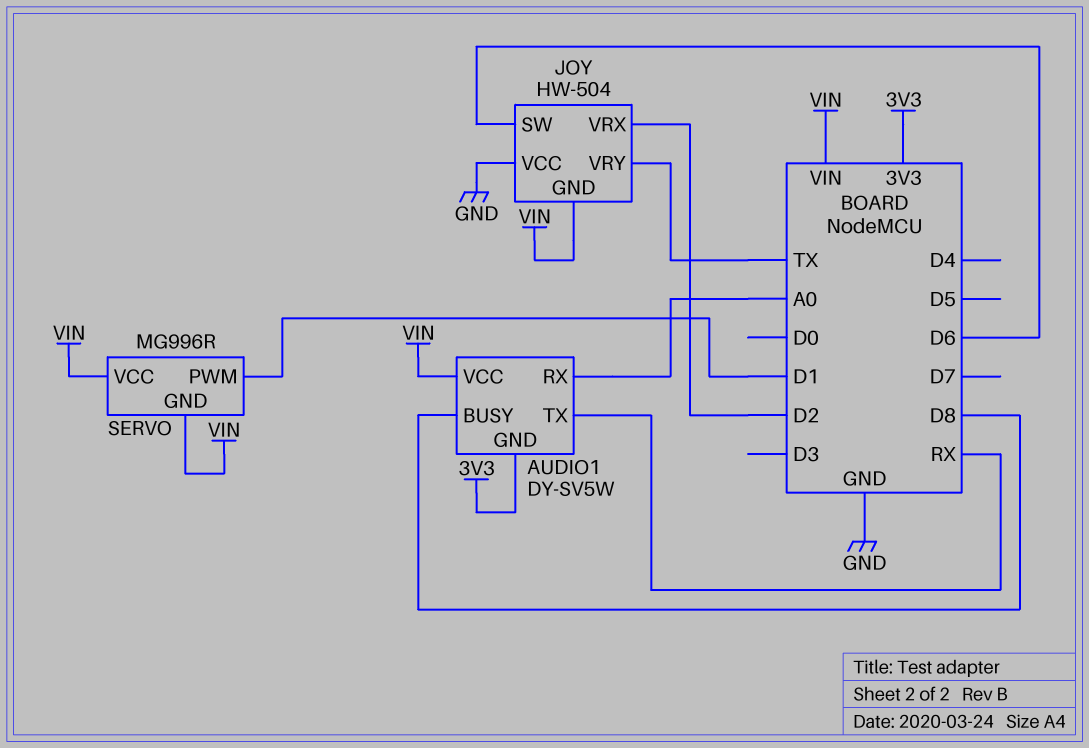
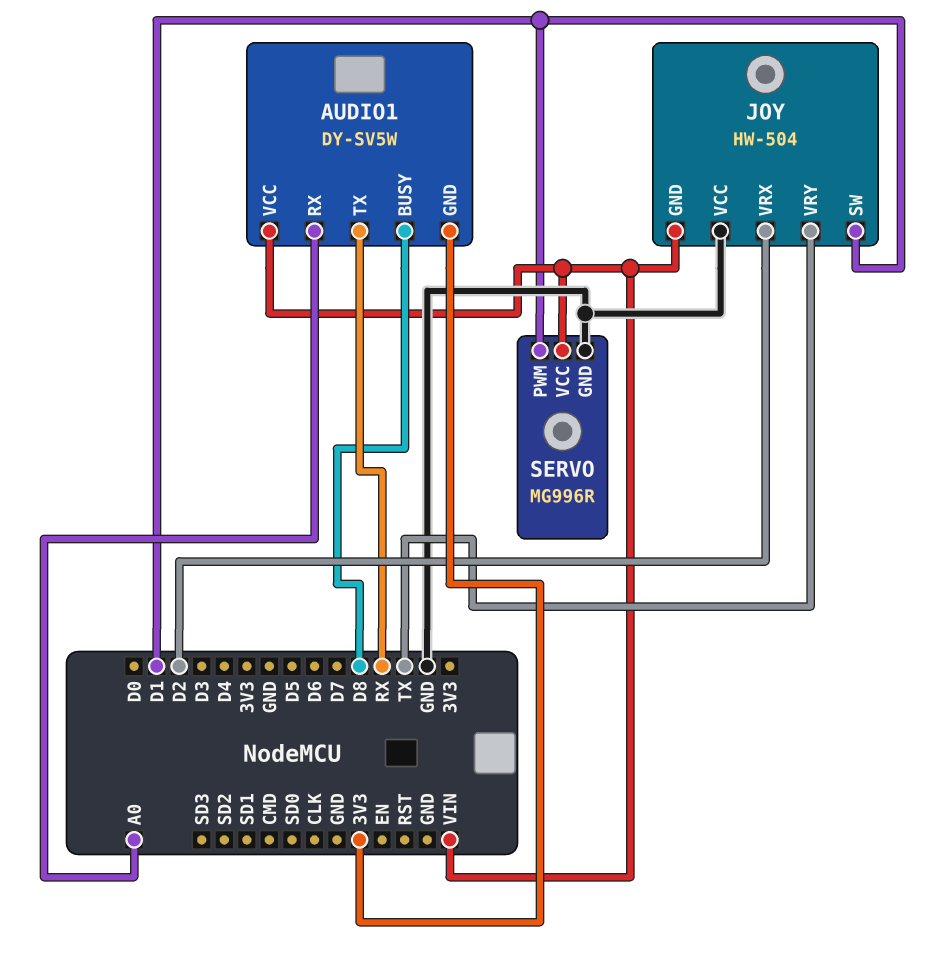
JOY pin SW: D6 -> D1
SERVO pin GND: VIN -> GND

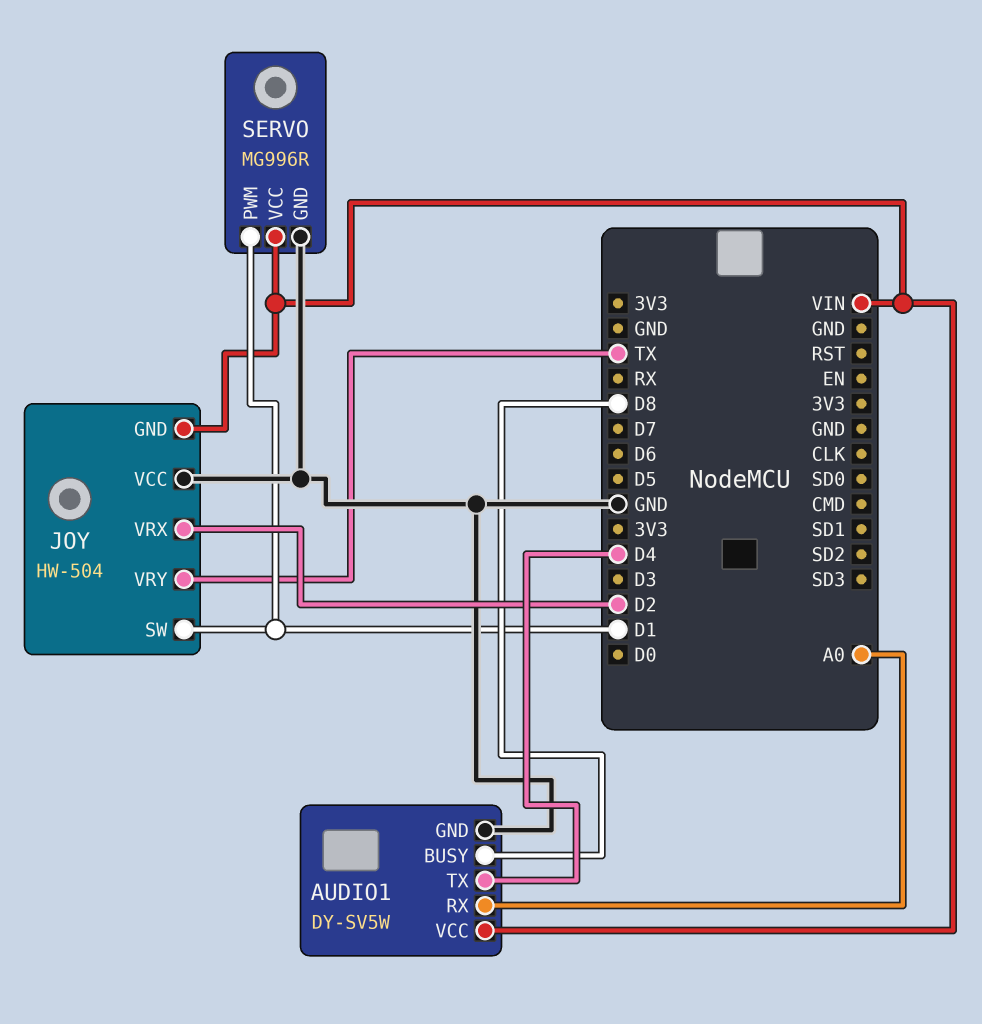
AUDIO1 pin GND: 3V3 -> GND
AUDIO1 pin TX: RX -> D4

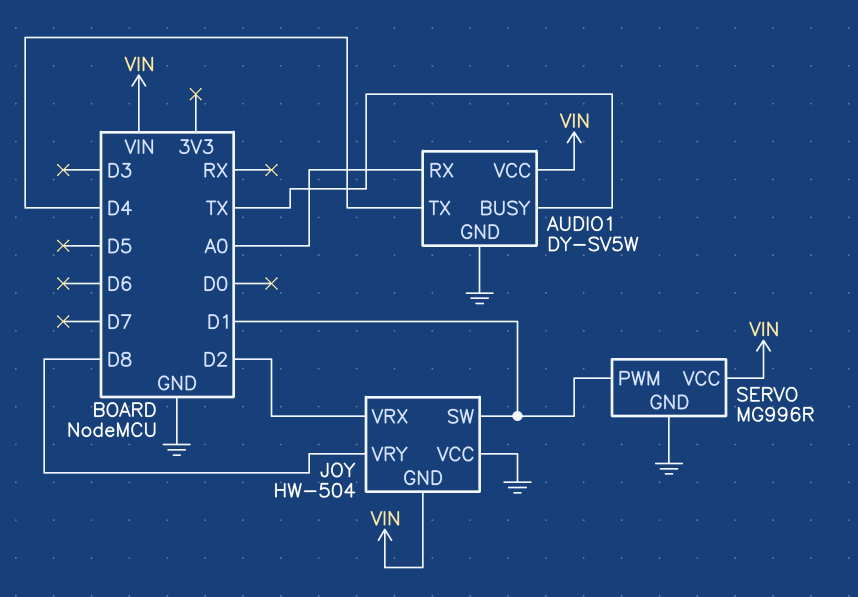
AUDIO1 pin BUSY: D8 -> TX
JOY pin VRY: TX -> D8

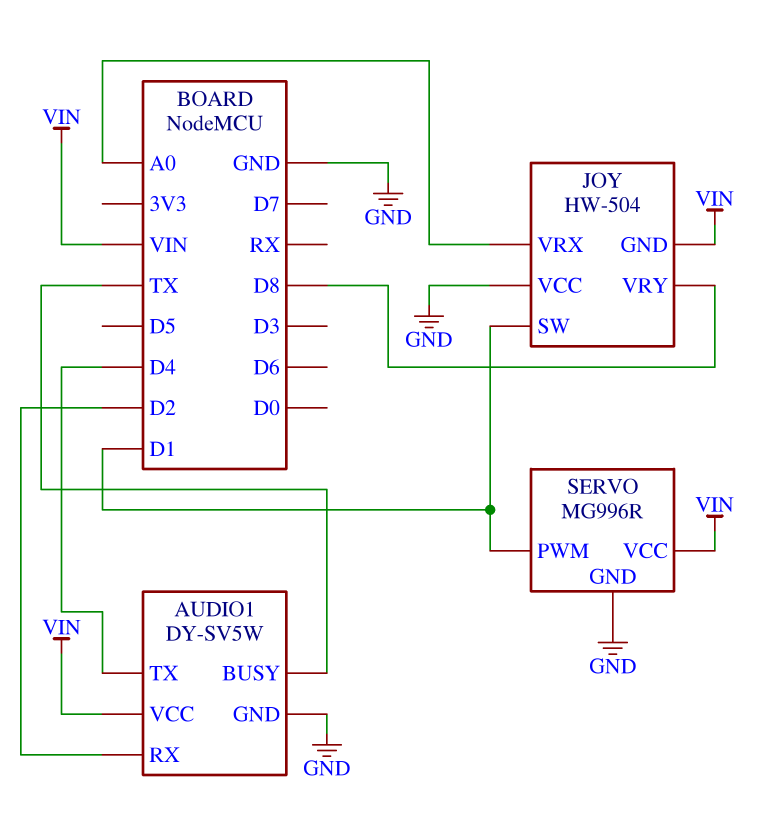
AUDIO1 pin RX: A0 -> D2
JOY pin VRX: D2 -> A0

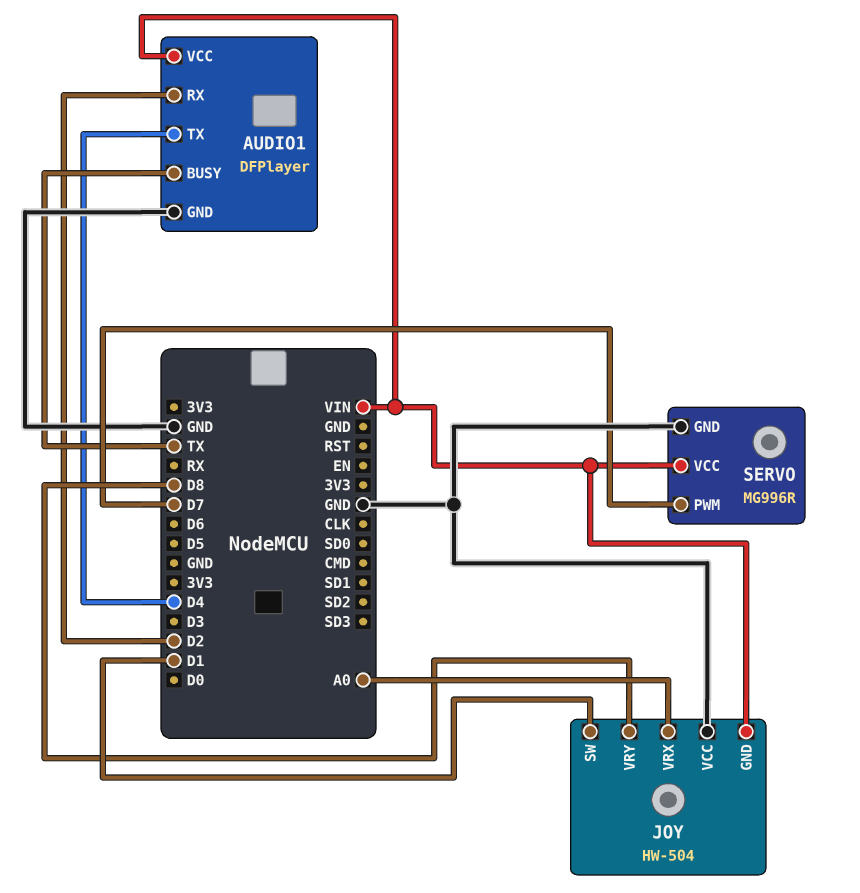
AUDIO1: DY-SV5W -> DFPlayer
SERVO pin PWM: D1 -> D7

